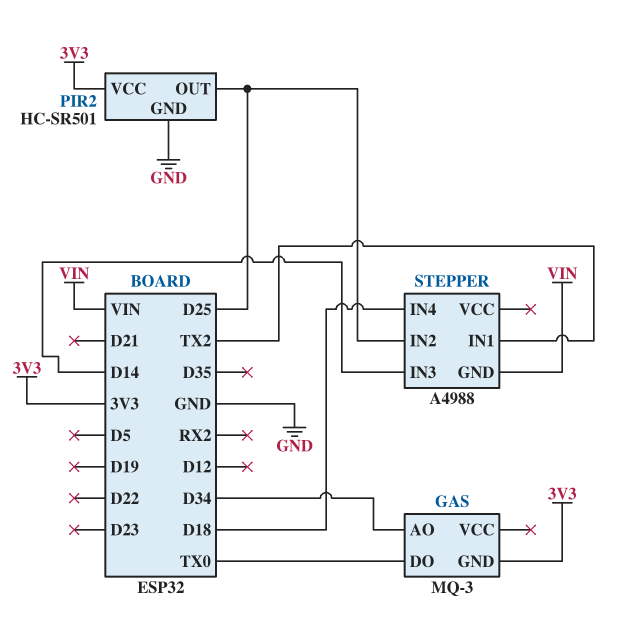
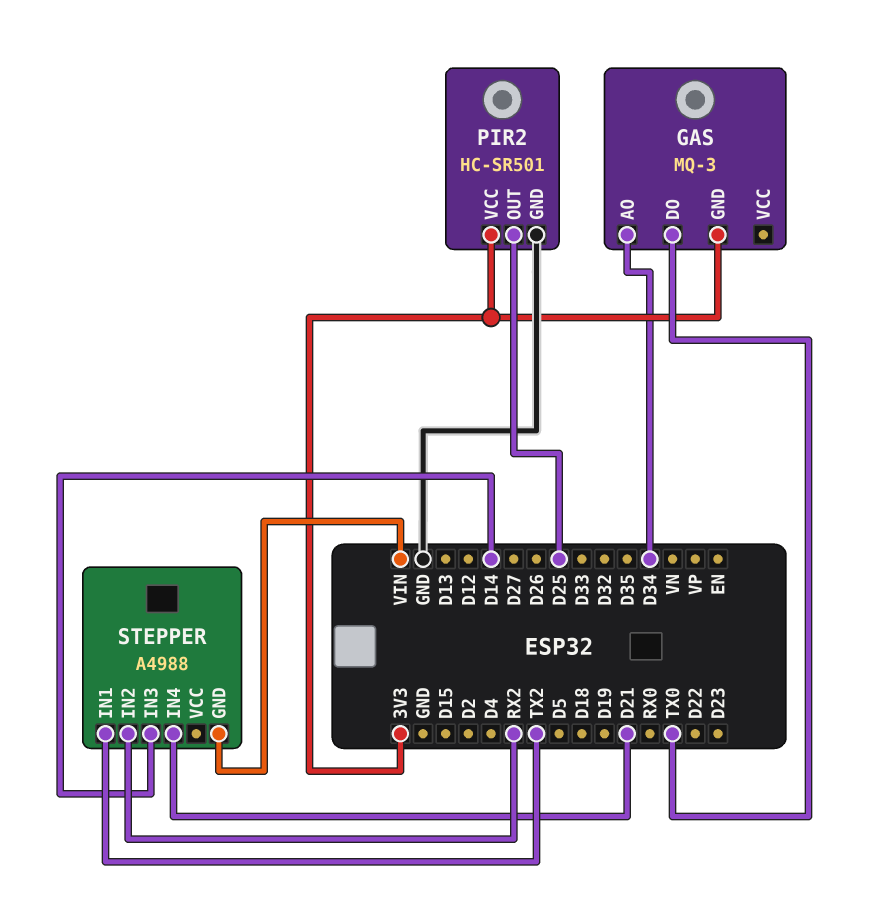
STEPPER pin IN2: D25 -> RX2
STEPPER pin IN4: D18 -> D21

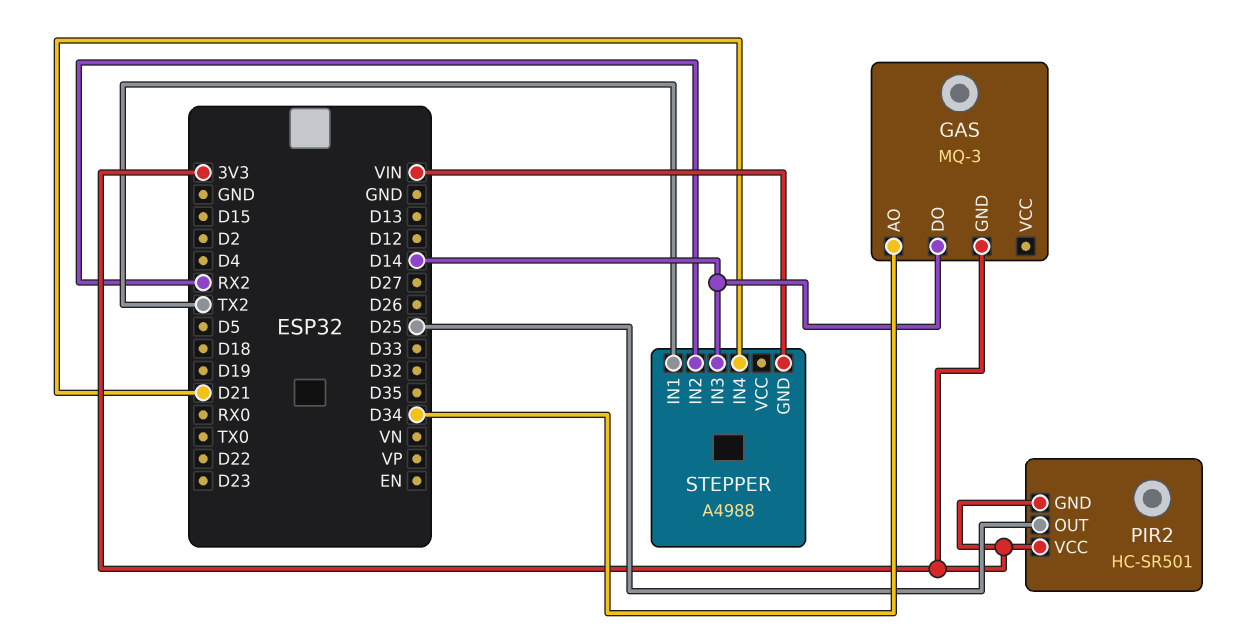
GAS pin DO: TX0 -> D14
PIR2 pin GND: GND -> 3V3

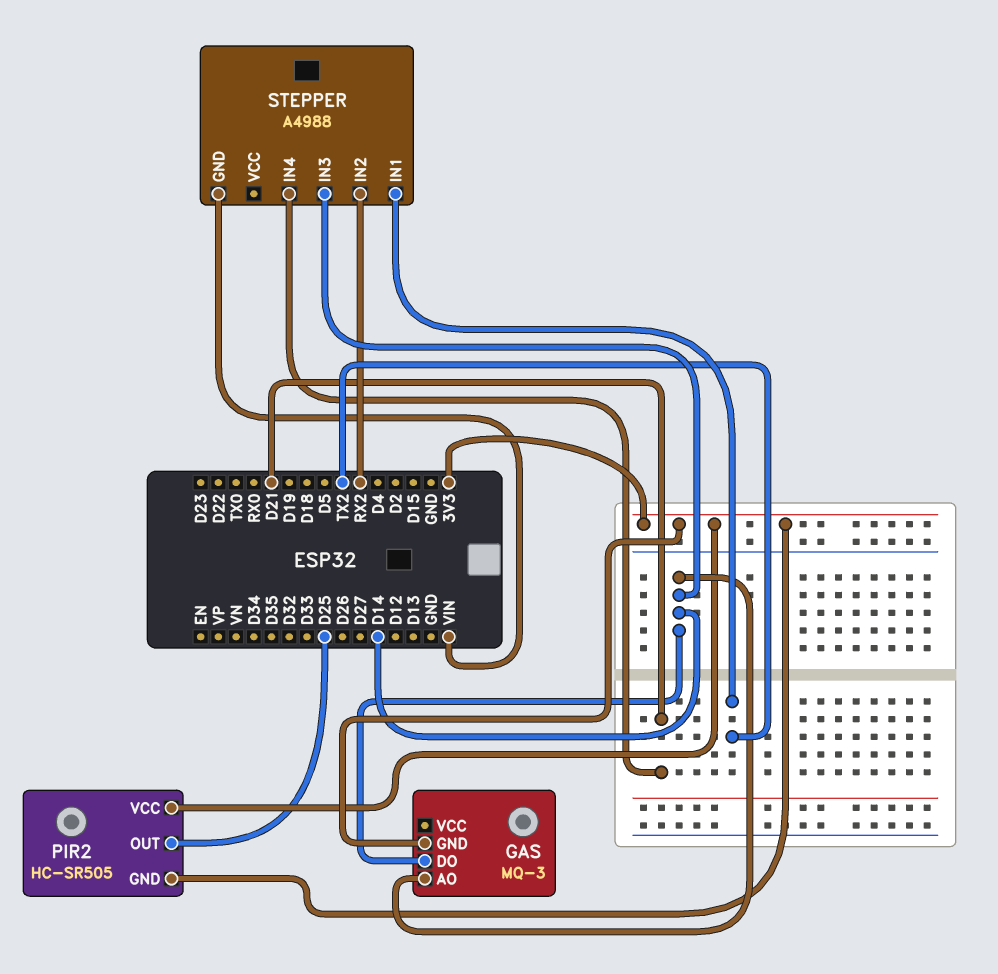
GAS pin AO: D34 -> D14
PIR2: HC-SR501 -> HC-SR505

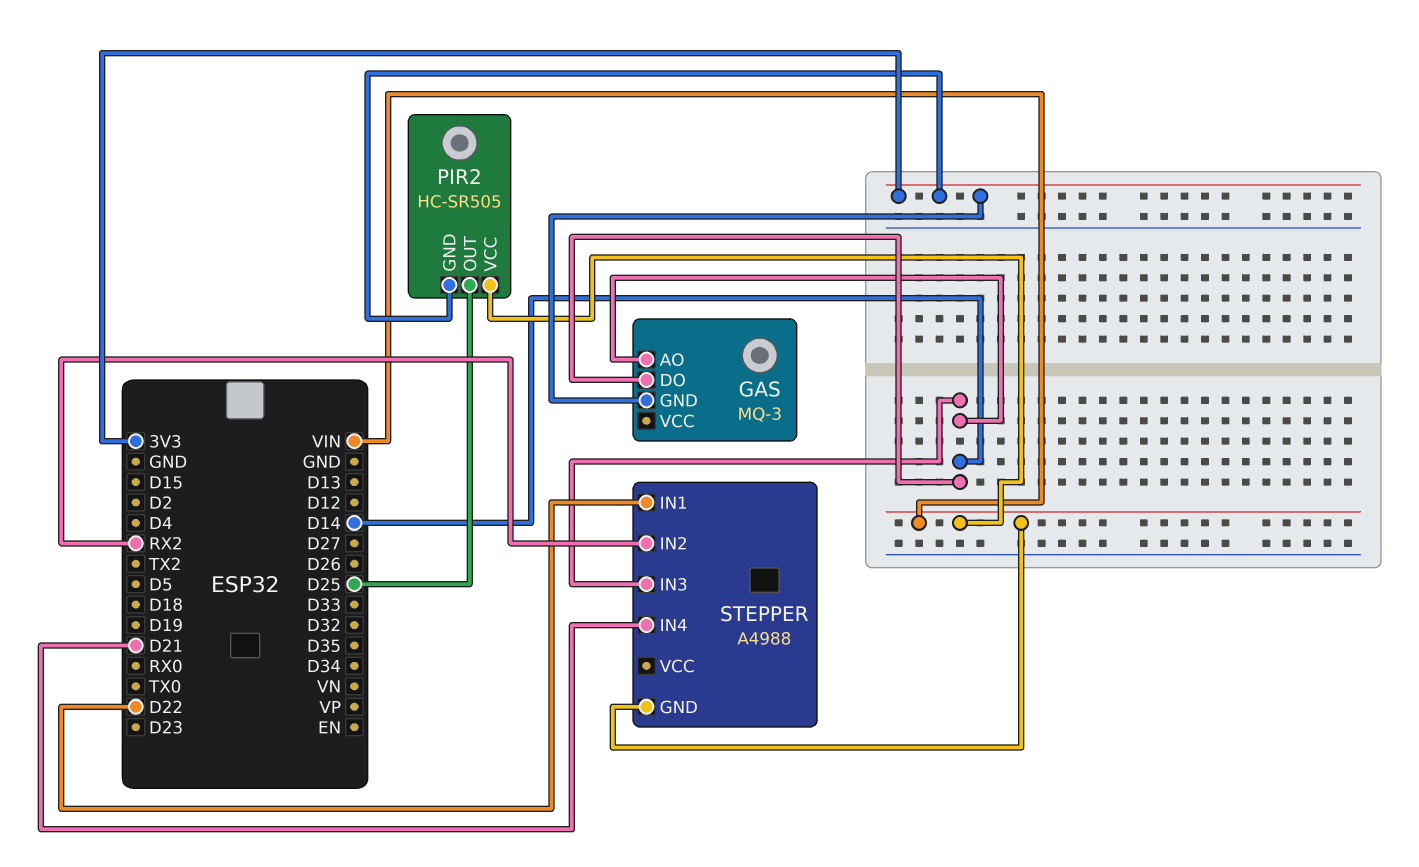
PIR2 pin VCC: 3V3 -> VIN
STEPPER pin IN1: TX2 -> D22

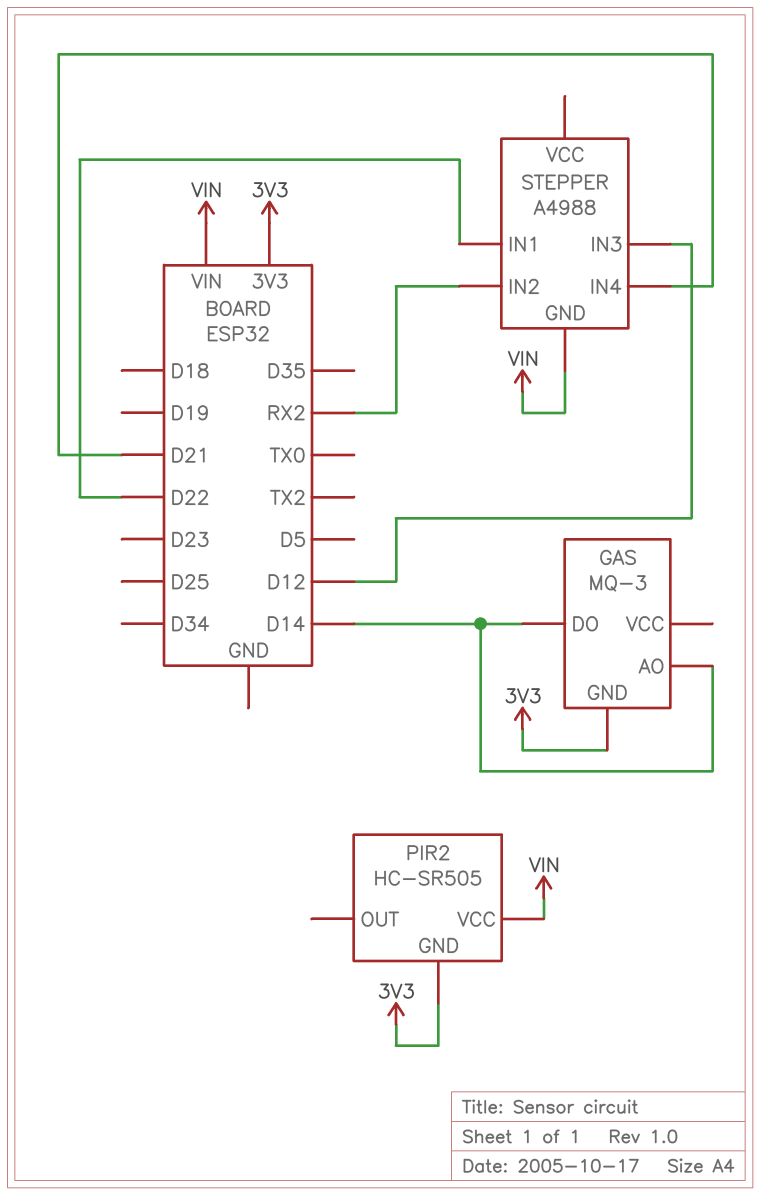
PIR2 pin OUT: D25 -> none
STEPPER pin IN3: D14 -> D12

